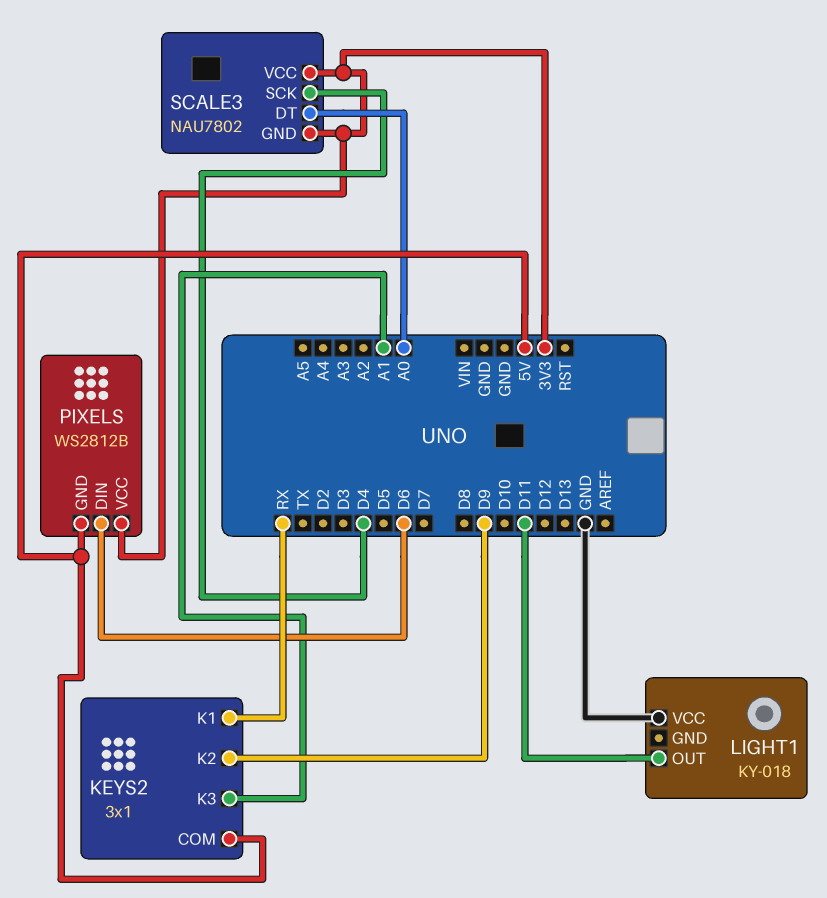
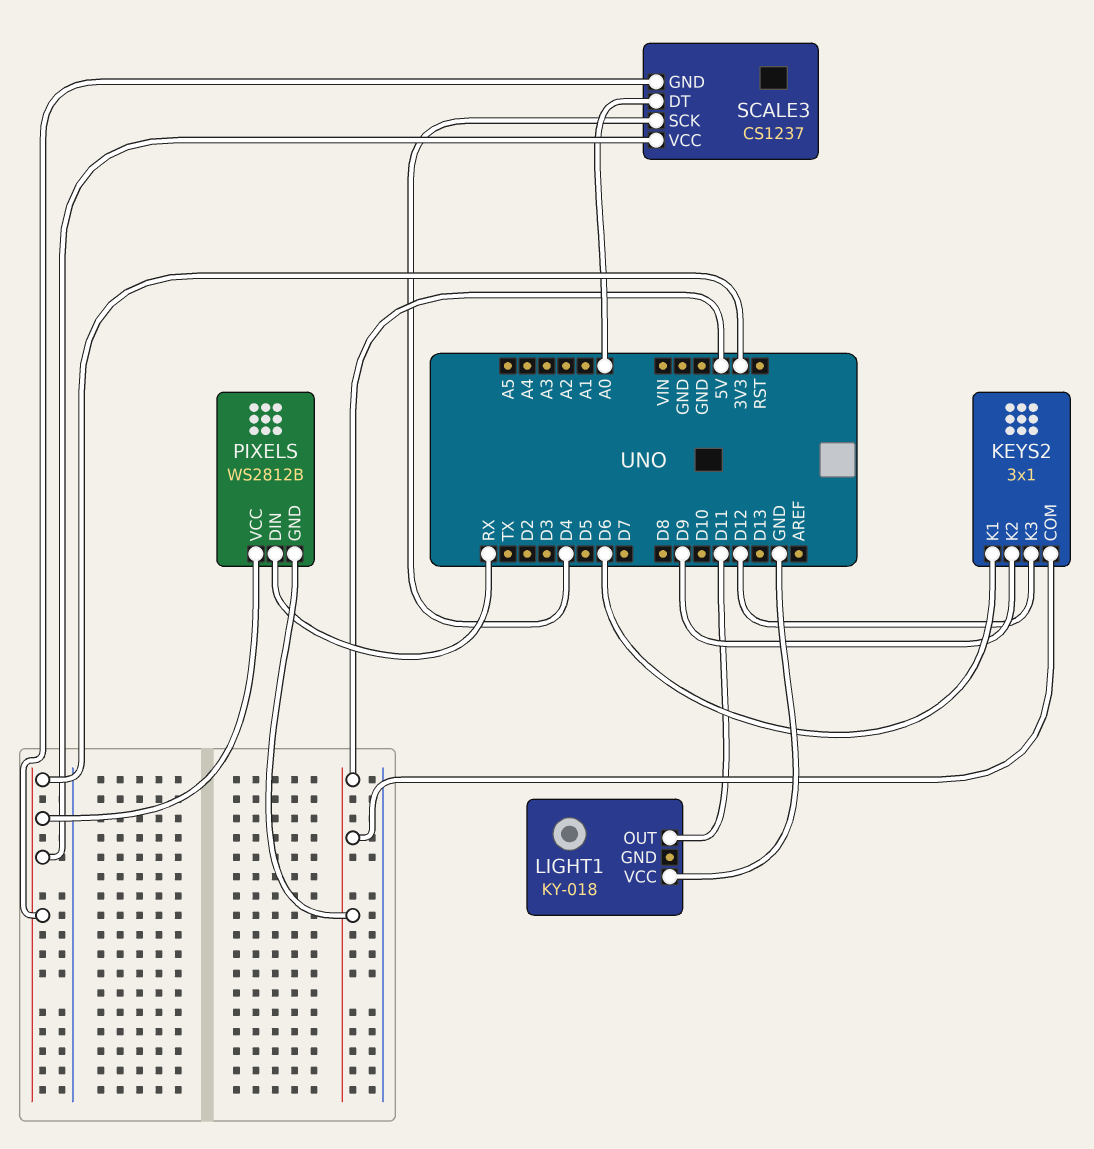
KEYS2 pin K1: RX -> D6
KEYS2 pin K3: A1 -> D12
PIXELS pin DIN: D6 -> RX
SCALE3: NAU7802 -> CS1237

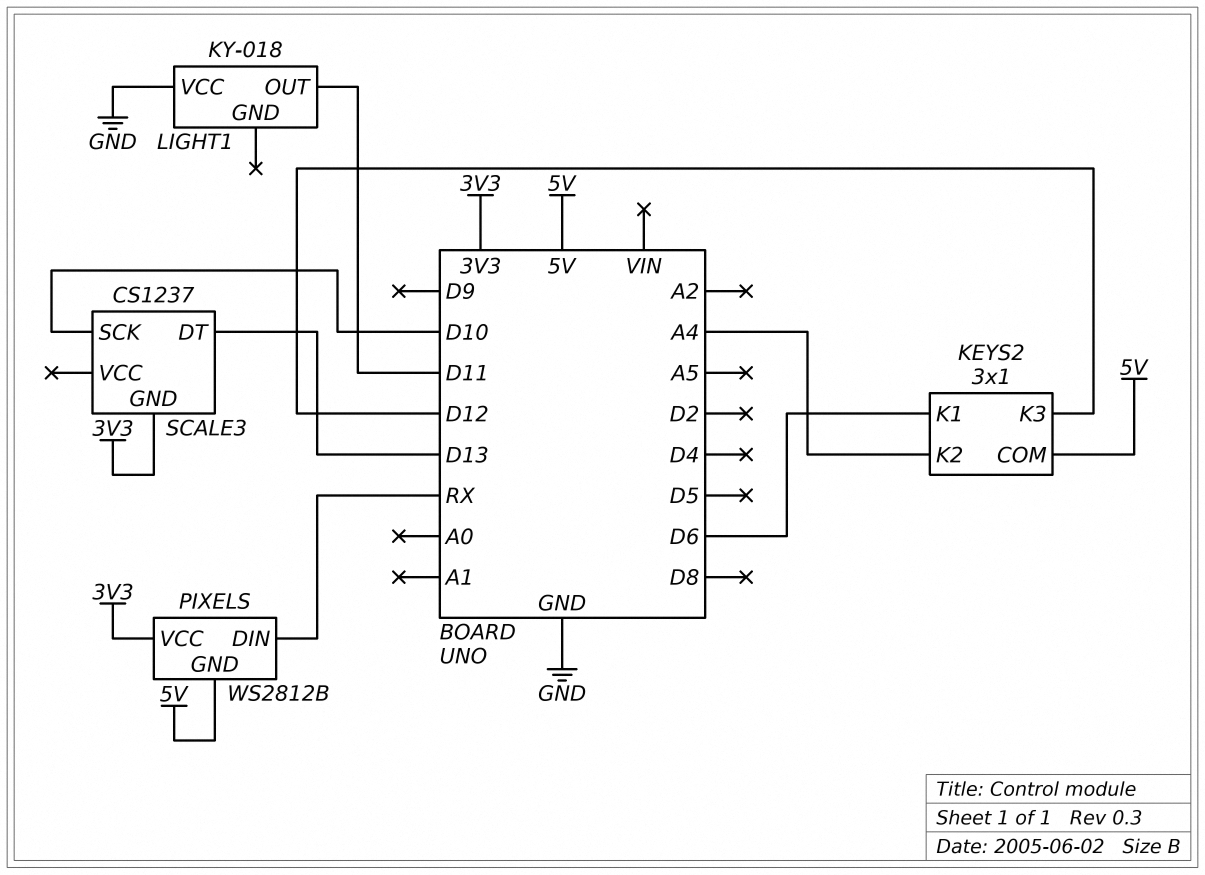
KEYS2 pin K2: D9 -> A4
SCALE3 pin DT: A0 -> D13
SCALE3 pin SCK: D4 -> D10
SCALE3 pin VCC: 3V3 -> none

